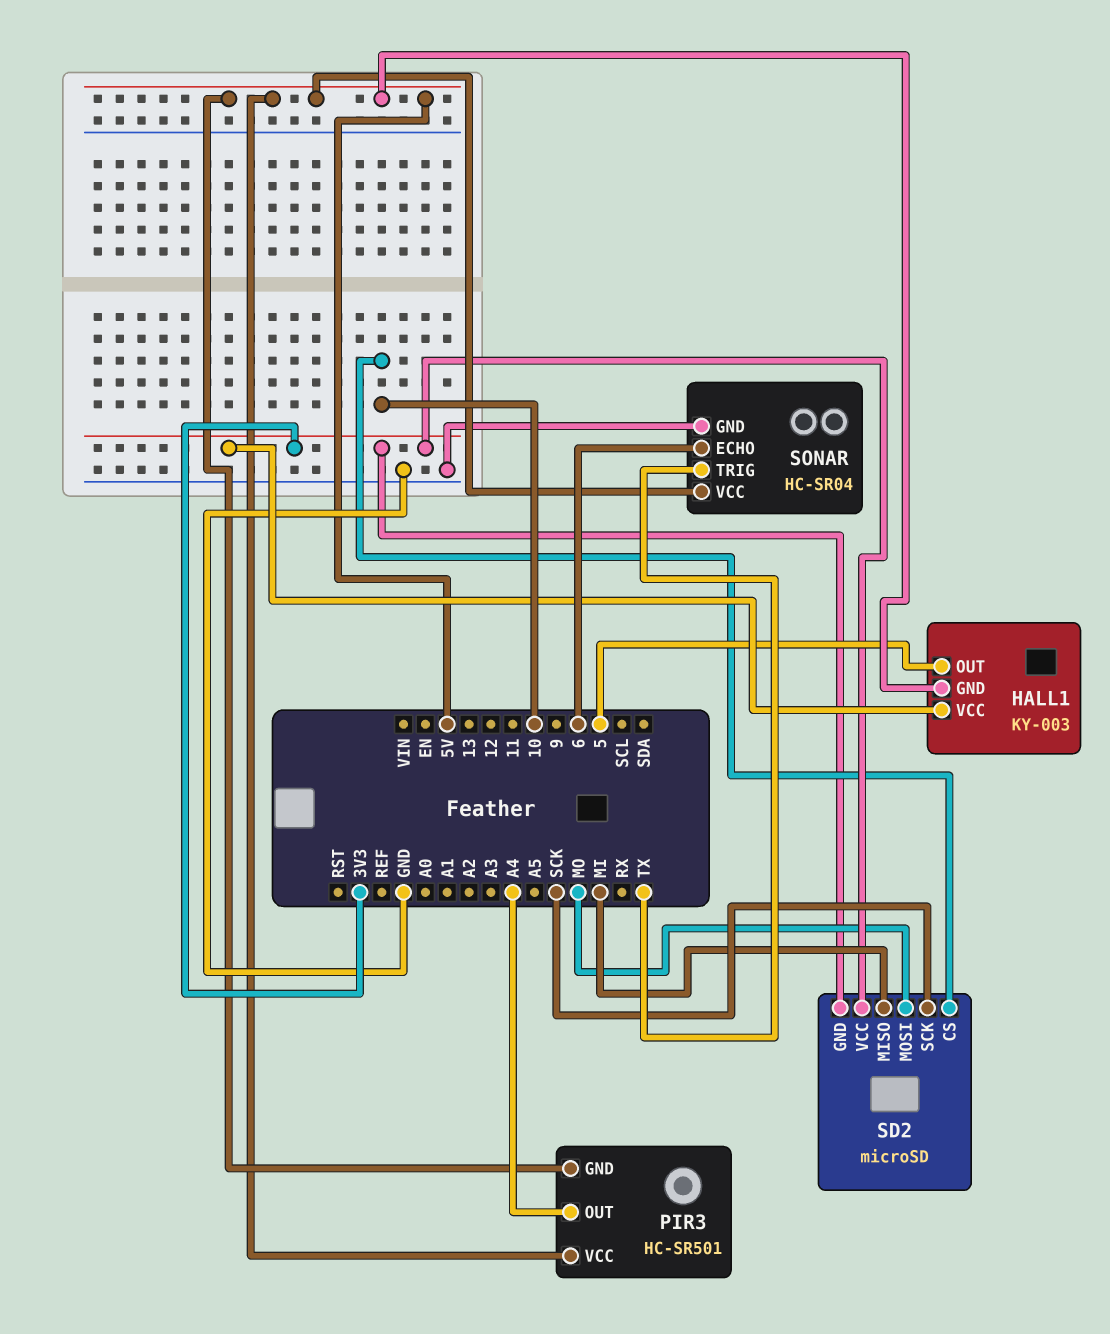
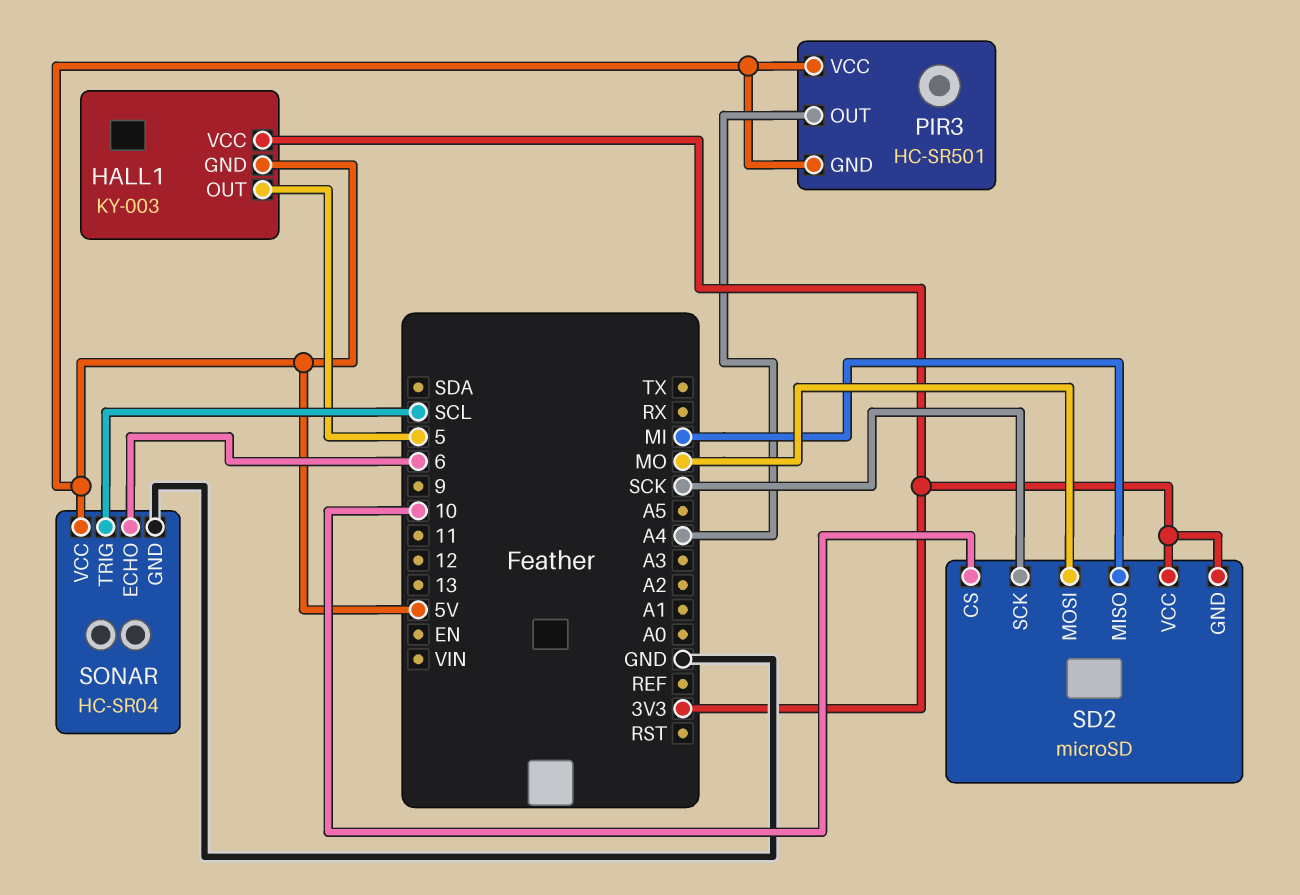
SONAR pin TRIG: TX -> SCL

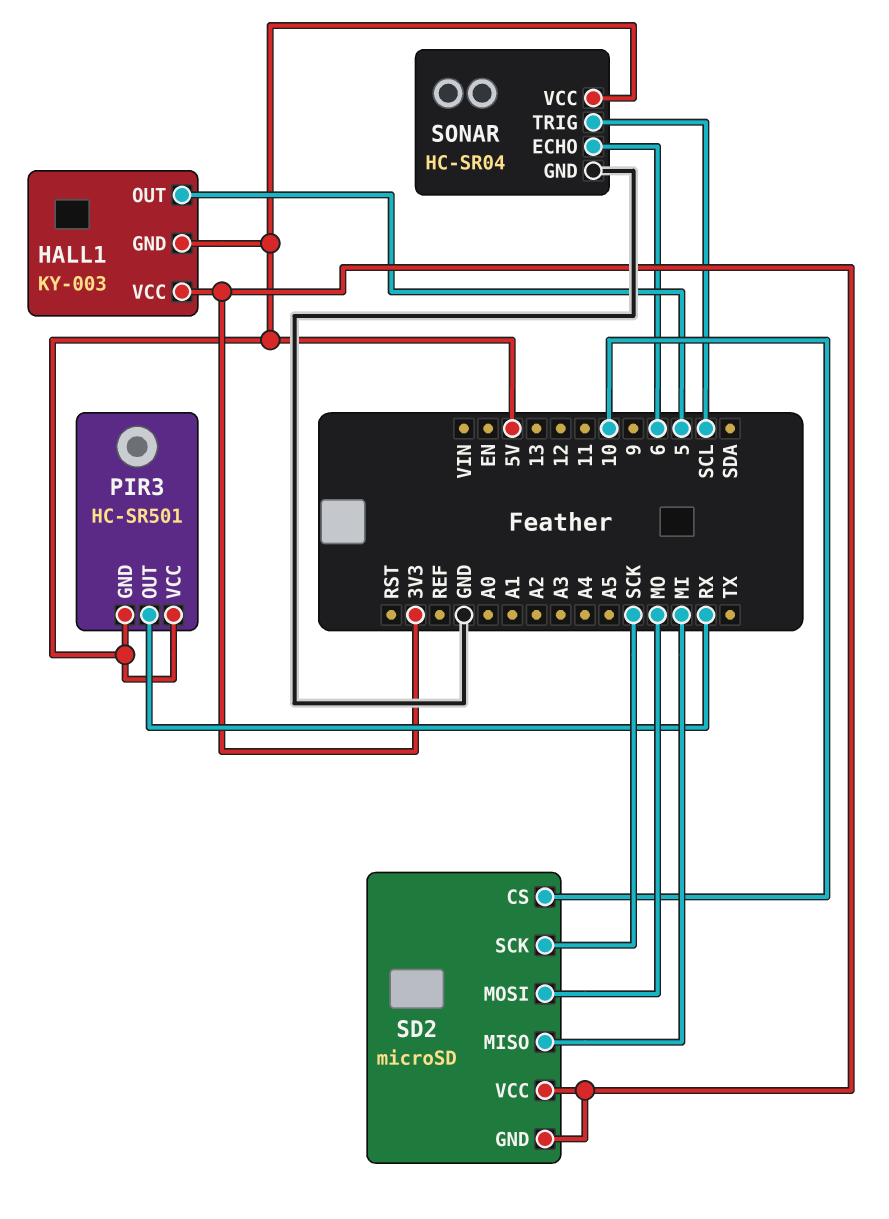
PIR3 pin OUT: A4 -> RX

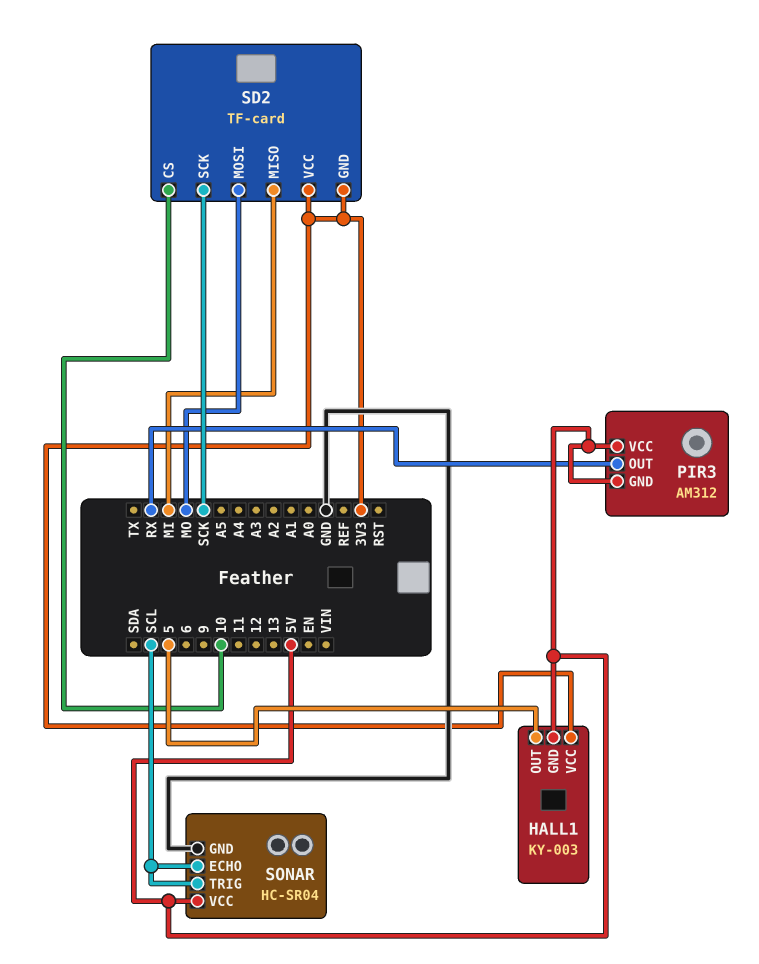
PIR3: HC-SR501 -> AM312
SD2: microSD -> TF-card
SONAR pin ECHO: 6 -> SCL

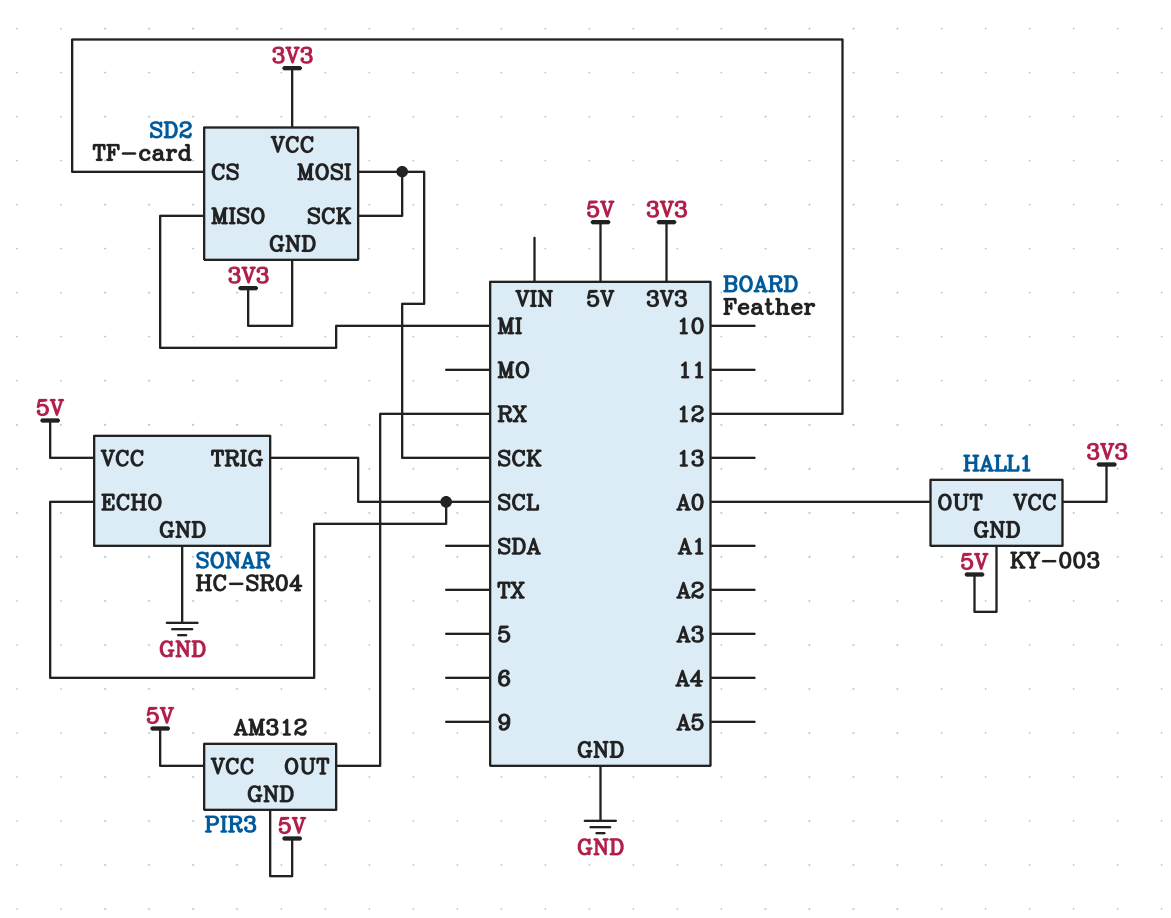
HALL1 pin OUT: 5 -> A0
SD2 pin CS: 10 -> 12
SD2 pin MOSI: MO -> SCK

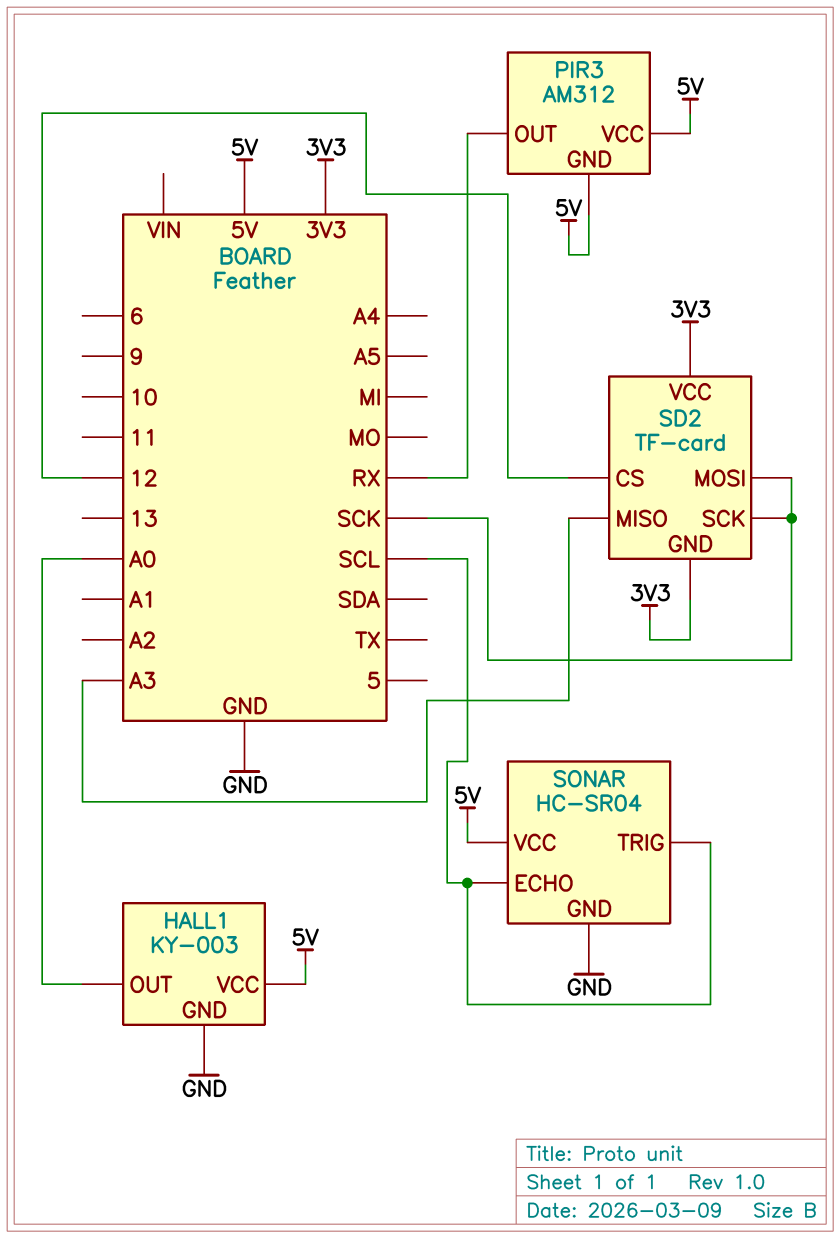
HALL1 pin GND: 5V -> GND
HALL1 pin VCC: 3V3 -> 5V
SD2 pin MISO: MI -> A3

